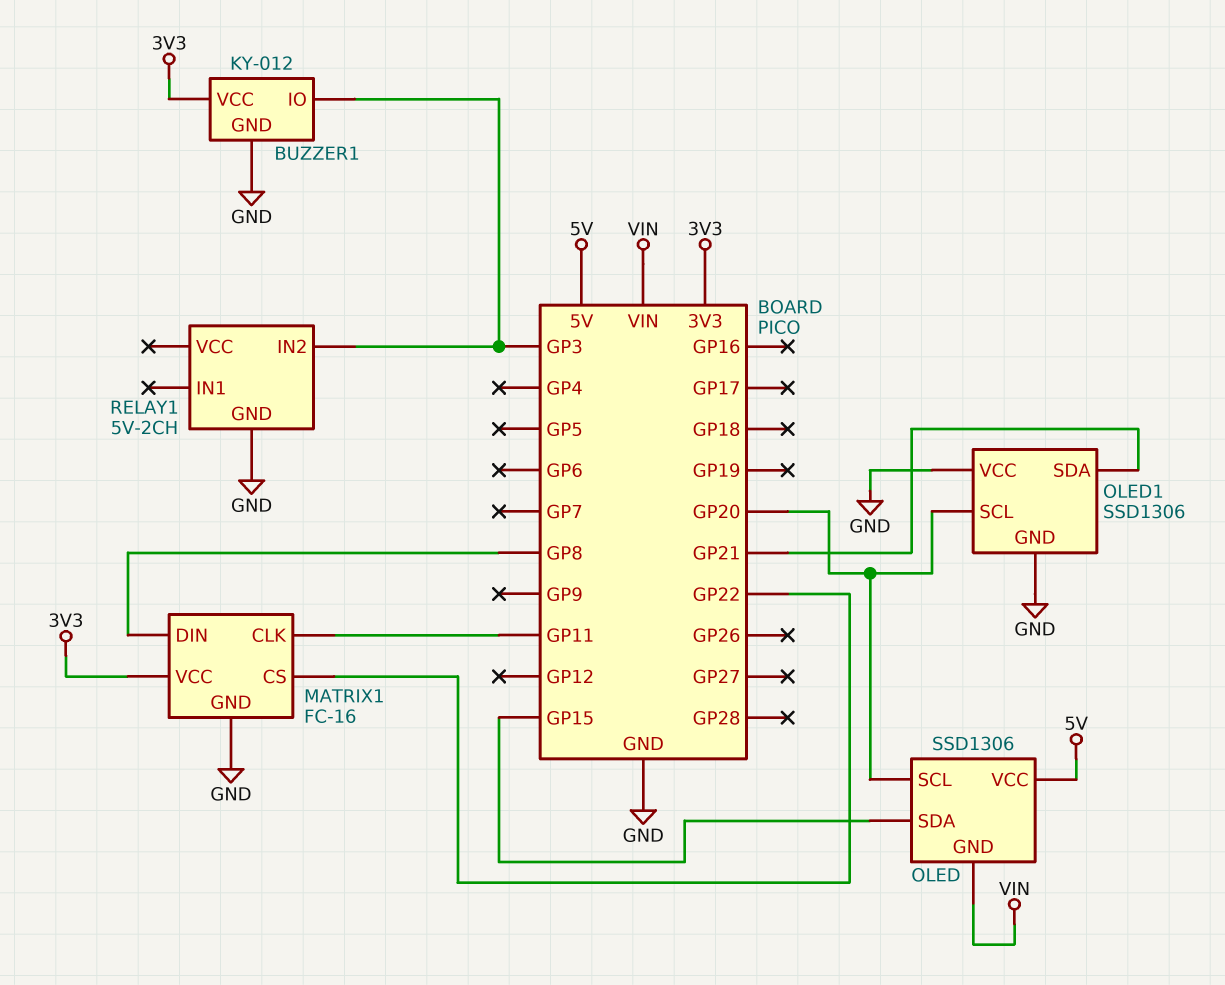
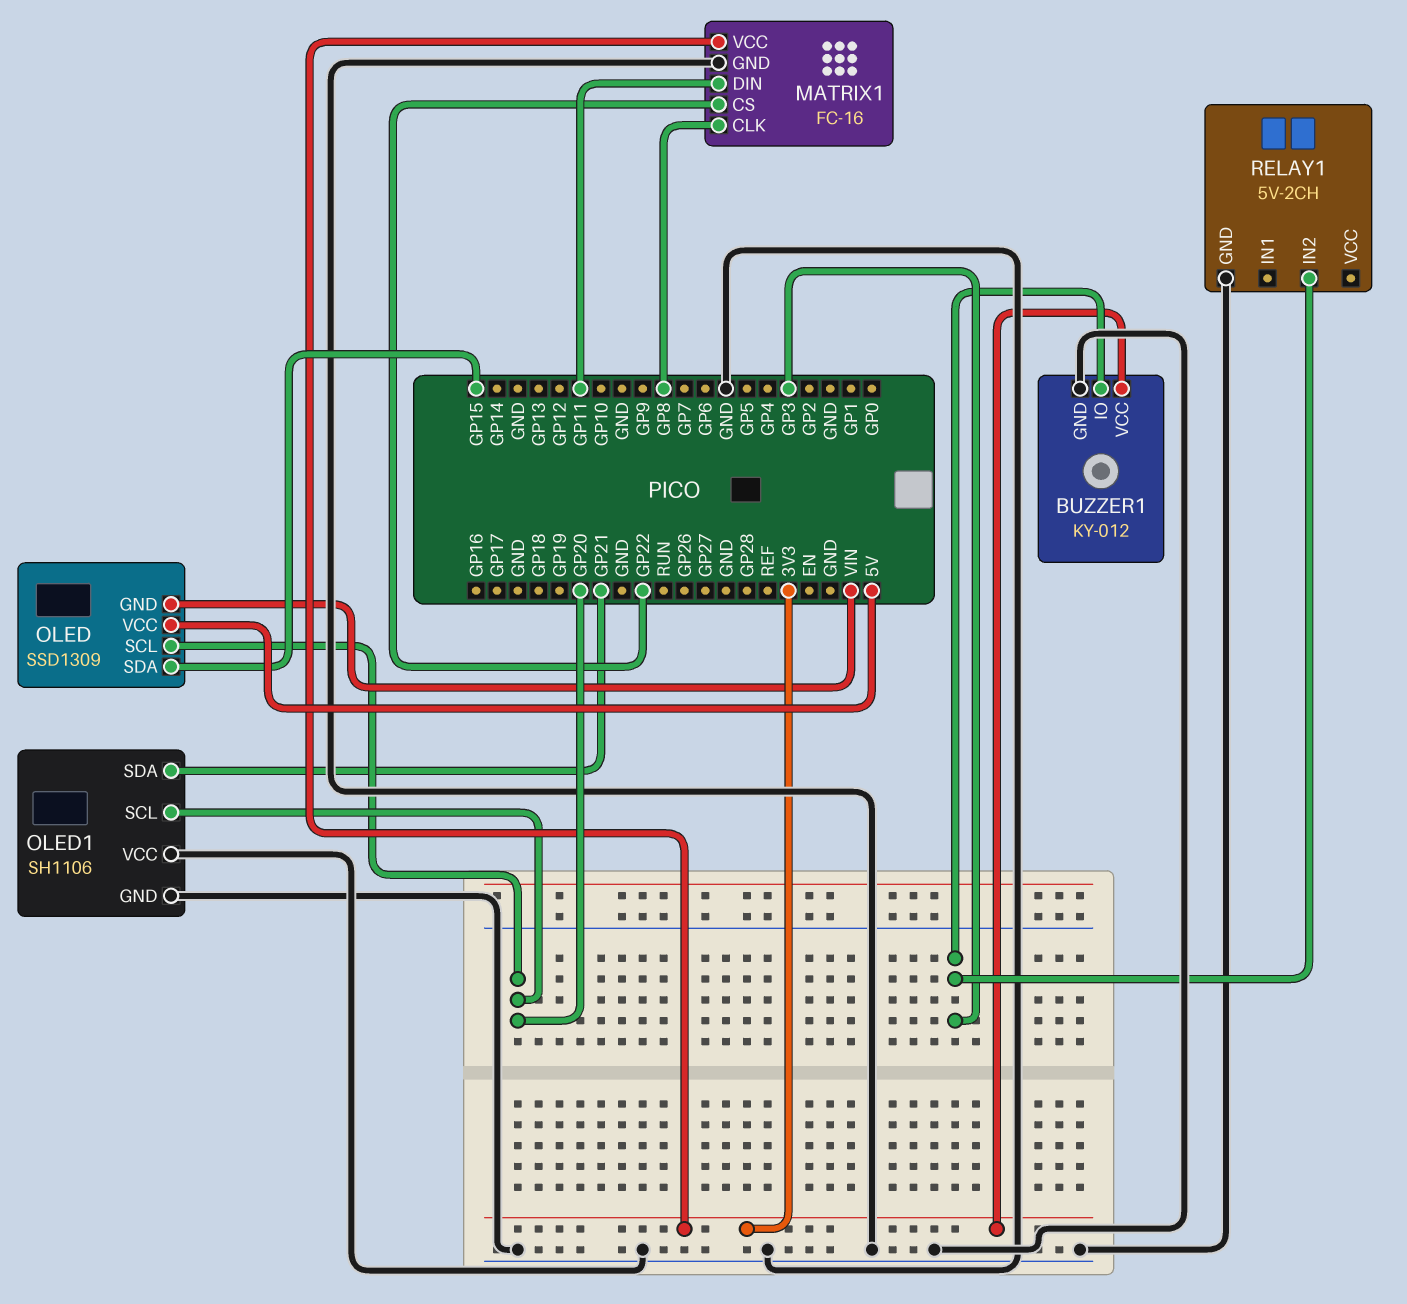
MATRIX1 pin CLK: GP11 -> GP8
MATRIX1 pin DIN: GP8 -> GP11
OLED: SSD1306 -> SSD1309
OLED1: SSD1306 -> SH1106

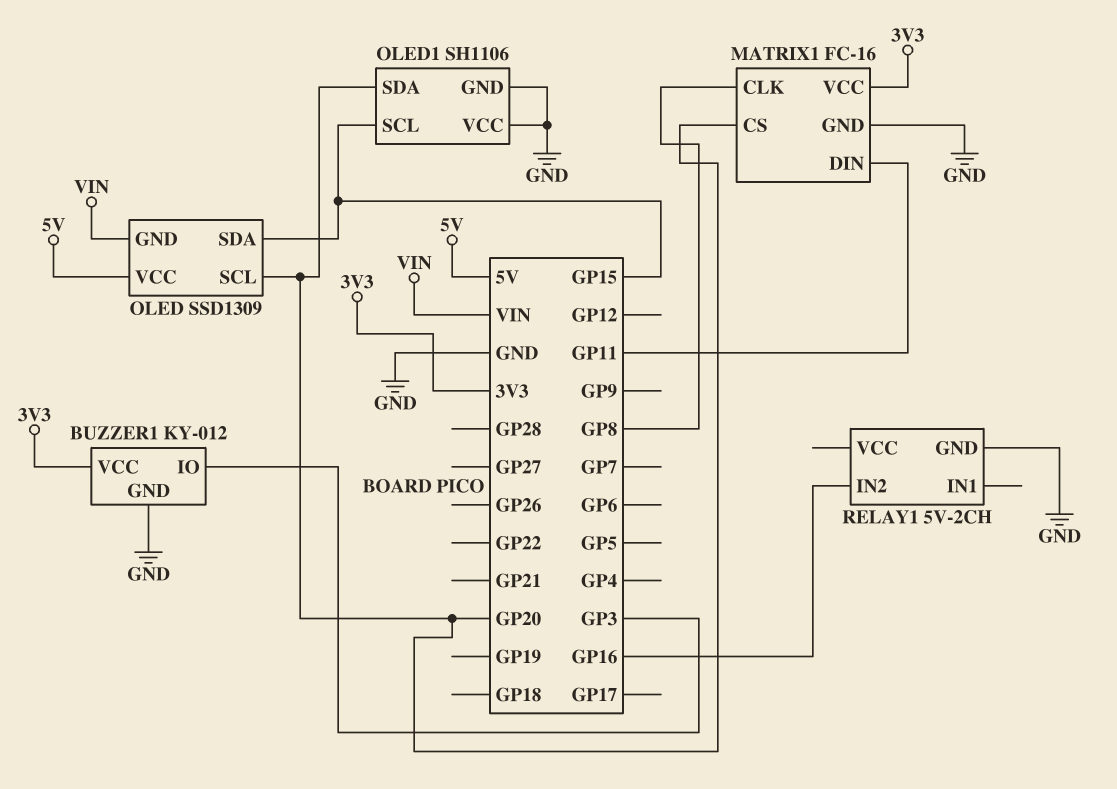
MATRIX1 pin CS: GP22 -> GP20
OLED1 pin SCL: GP20 -> GP15
OLED1 pin SDA: GP21 -> GP20
RELAY1 pin IN2: GP3 -> GP16

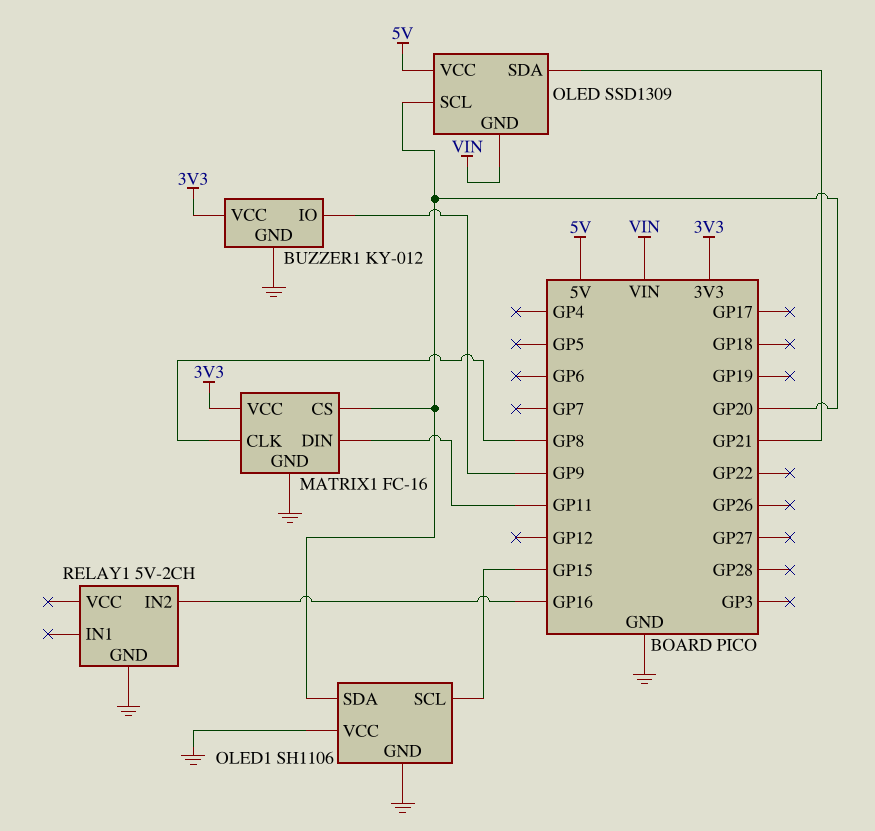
BUZZER1 pin IO: GP3 -> GP9
OLED pin SDA: GP15 -> GP21

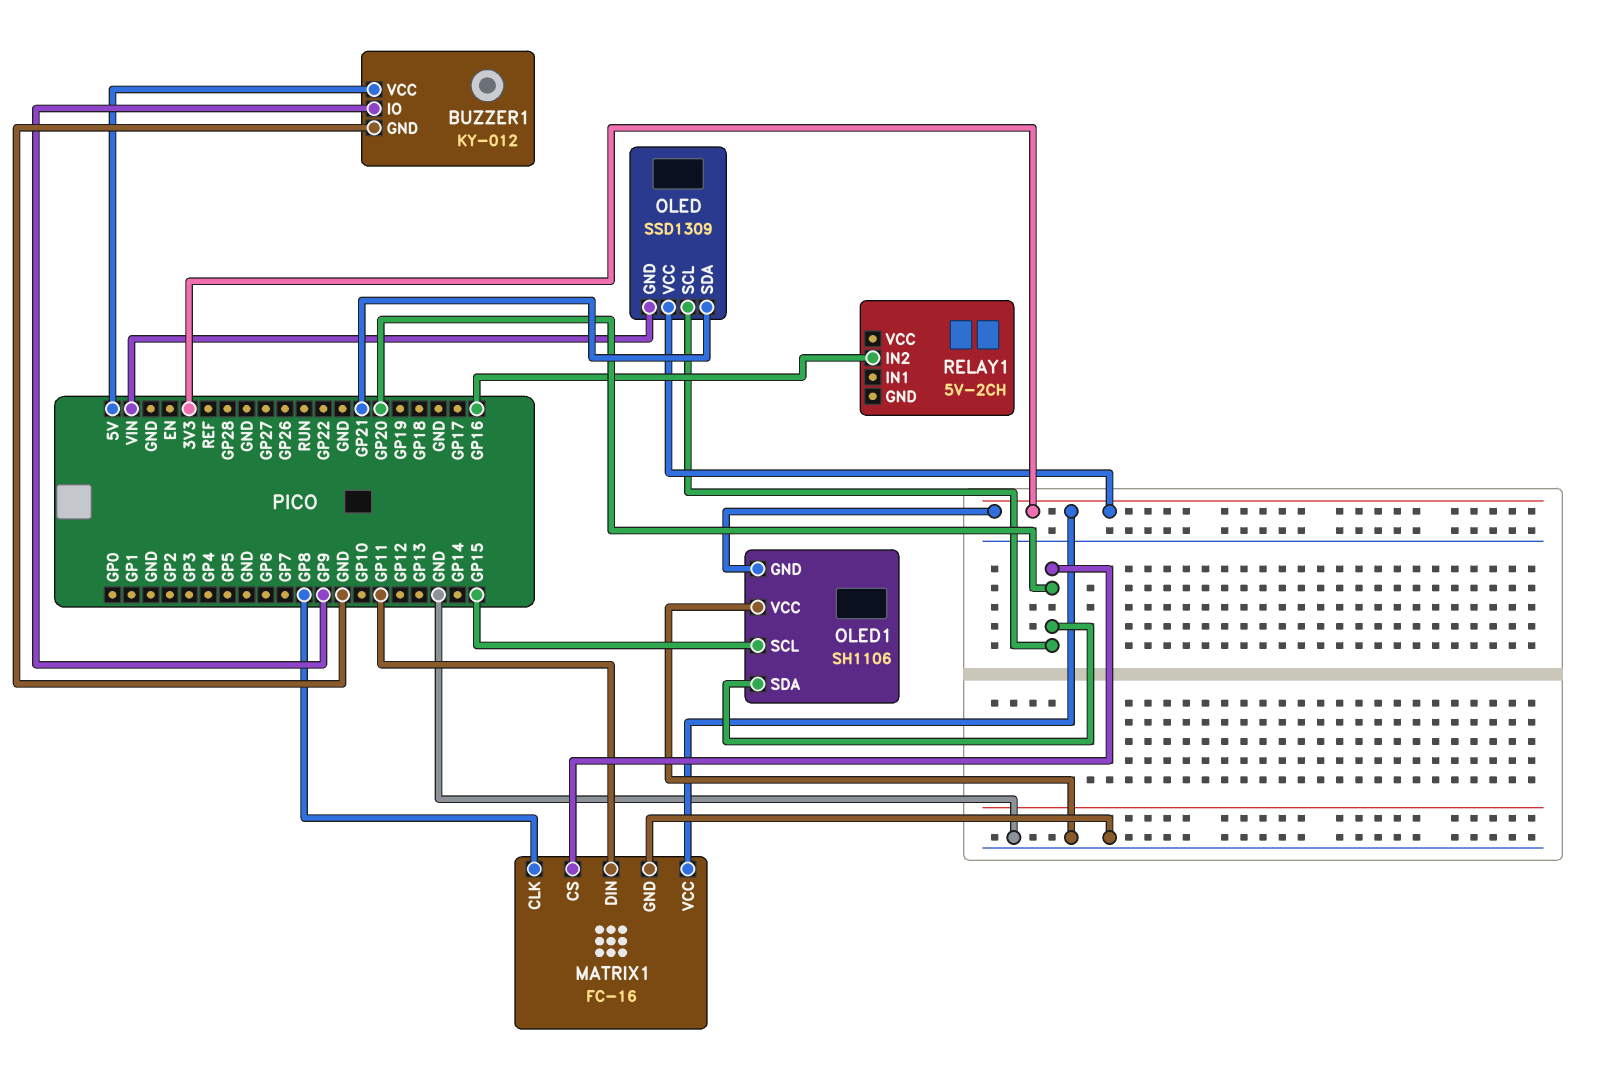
BUZZER1 pin VCC: 3V3 -> 5V
OLED pin VCC: 5V -> 3V3
OLED1 pin GND: GND -> 3V3
RELAY1 pin GND: GND -> none

